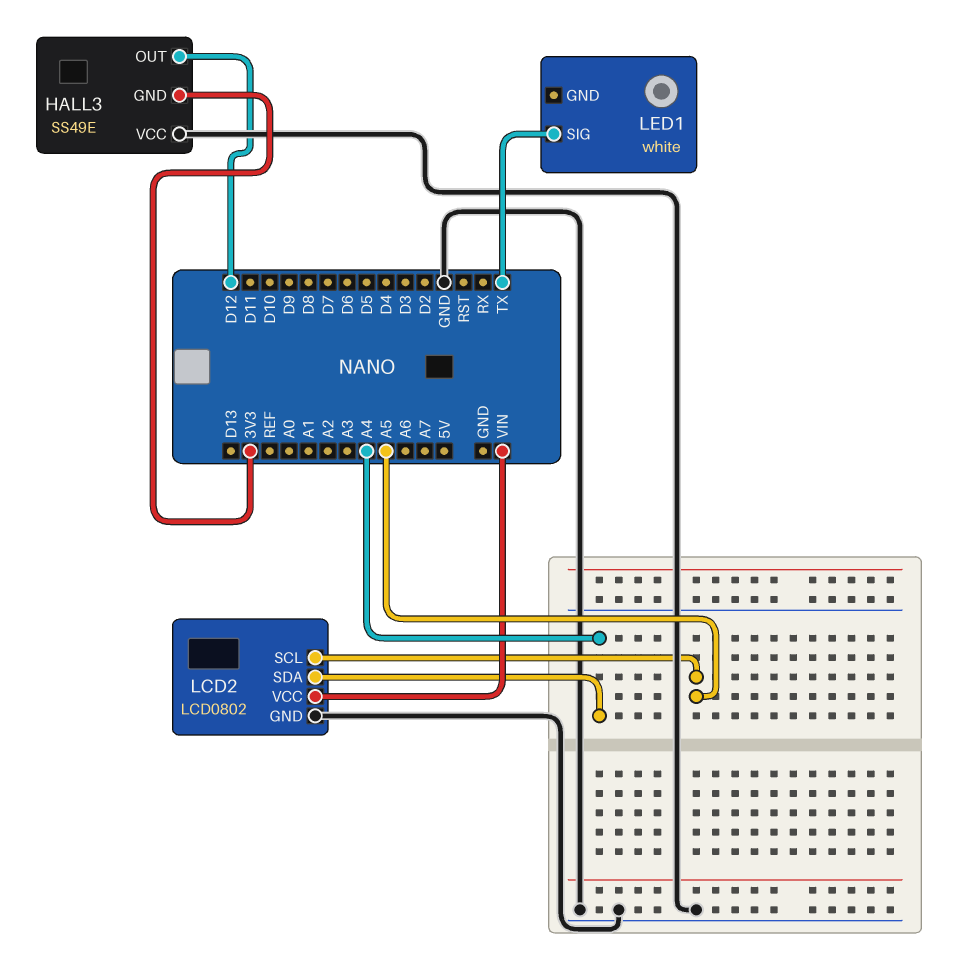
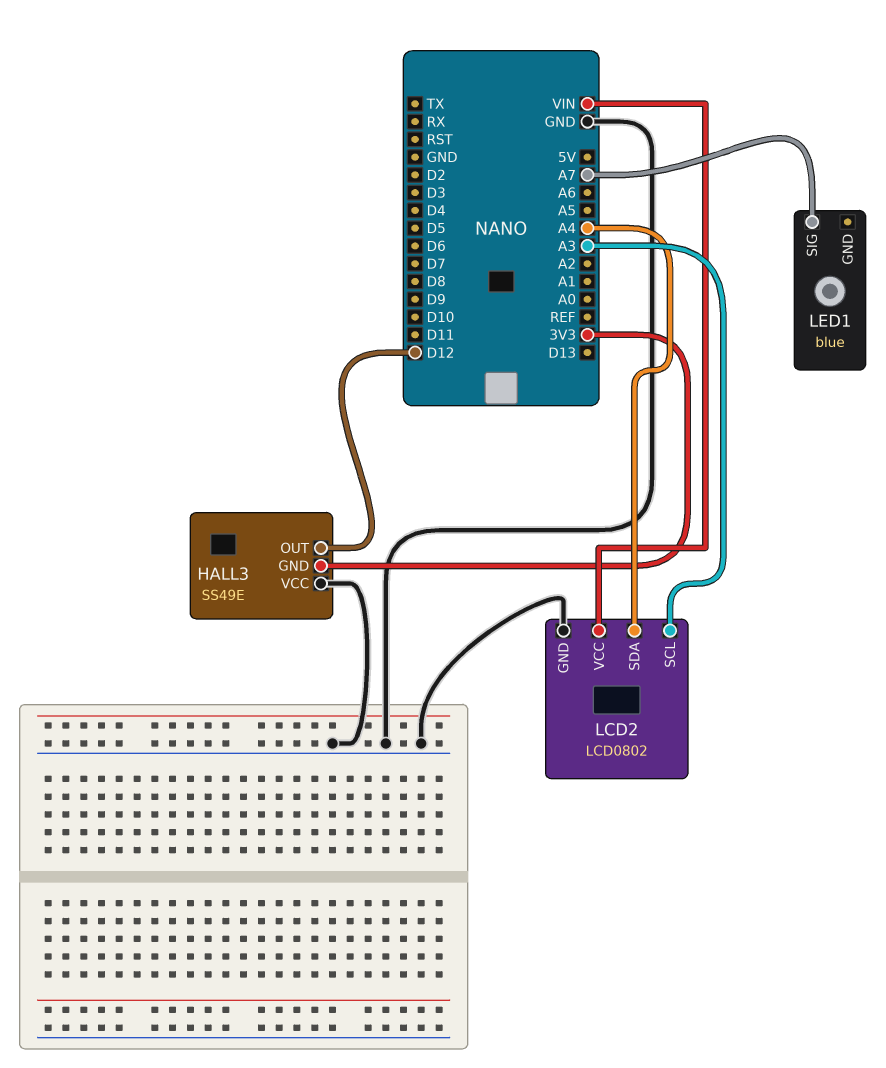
LCD2 pin SCL: A5 -> A3
LED1: white -> blue
LED1 pin SIG: TX -> A7

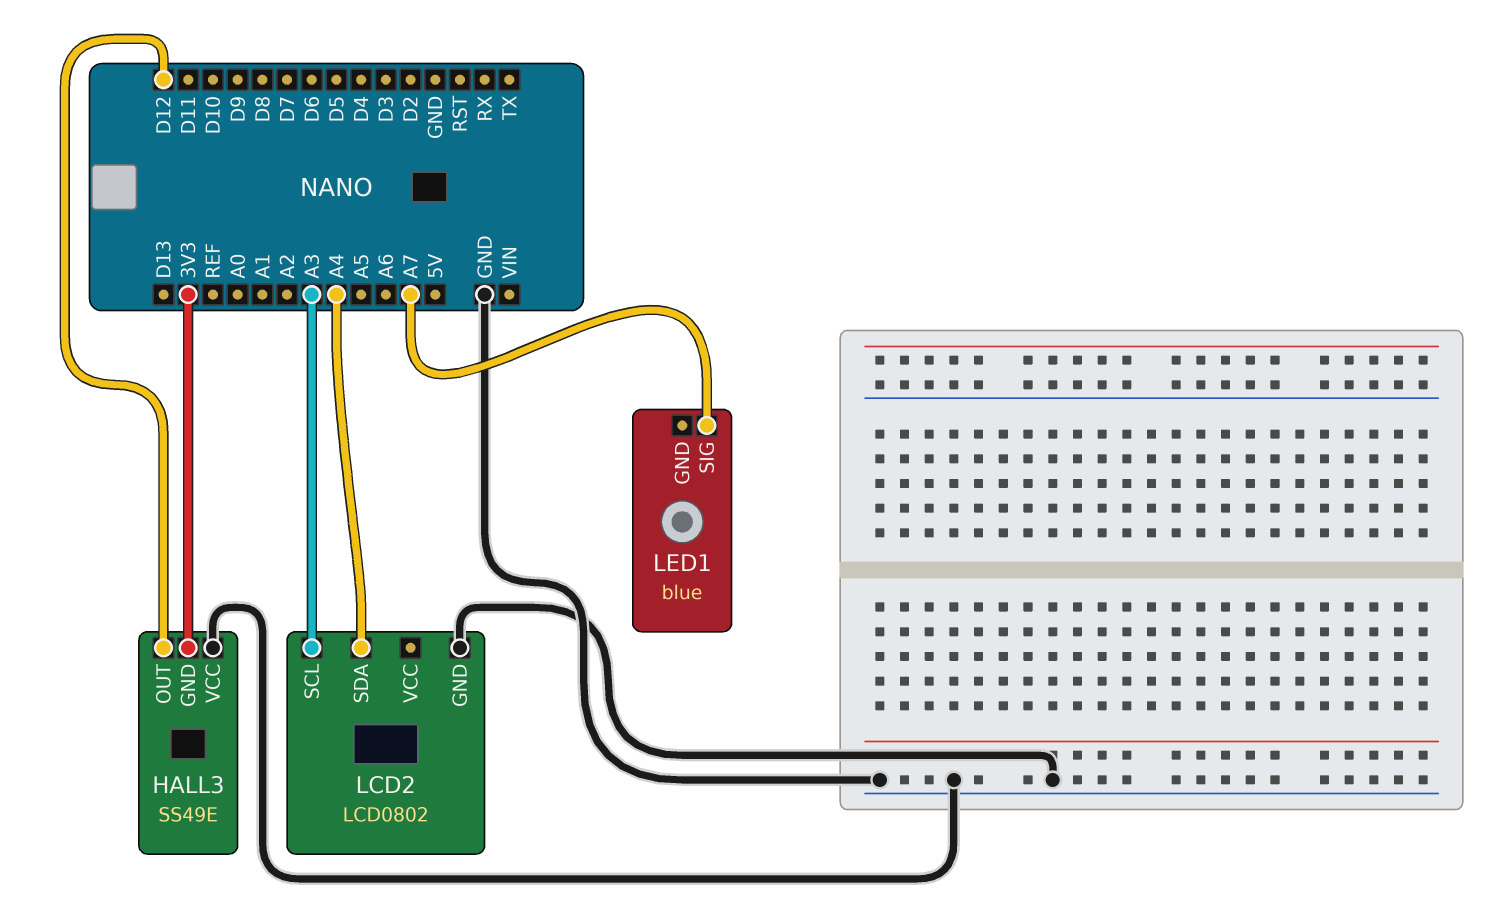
LCD2 pin VCC: VIN -> none

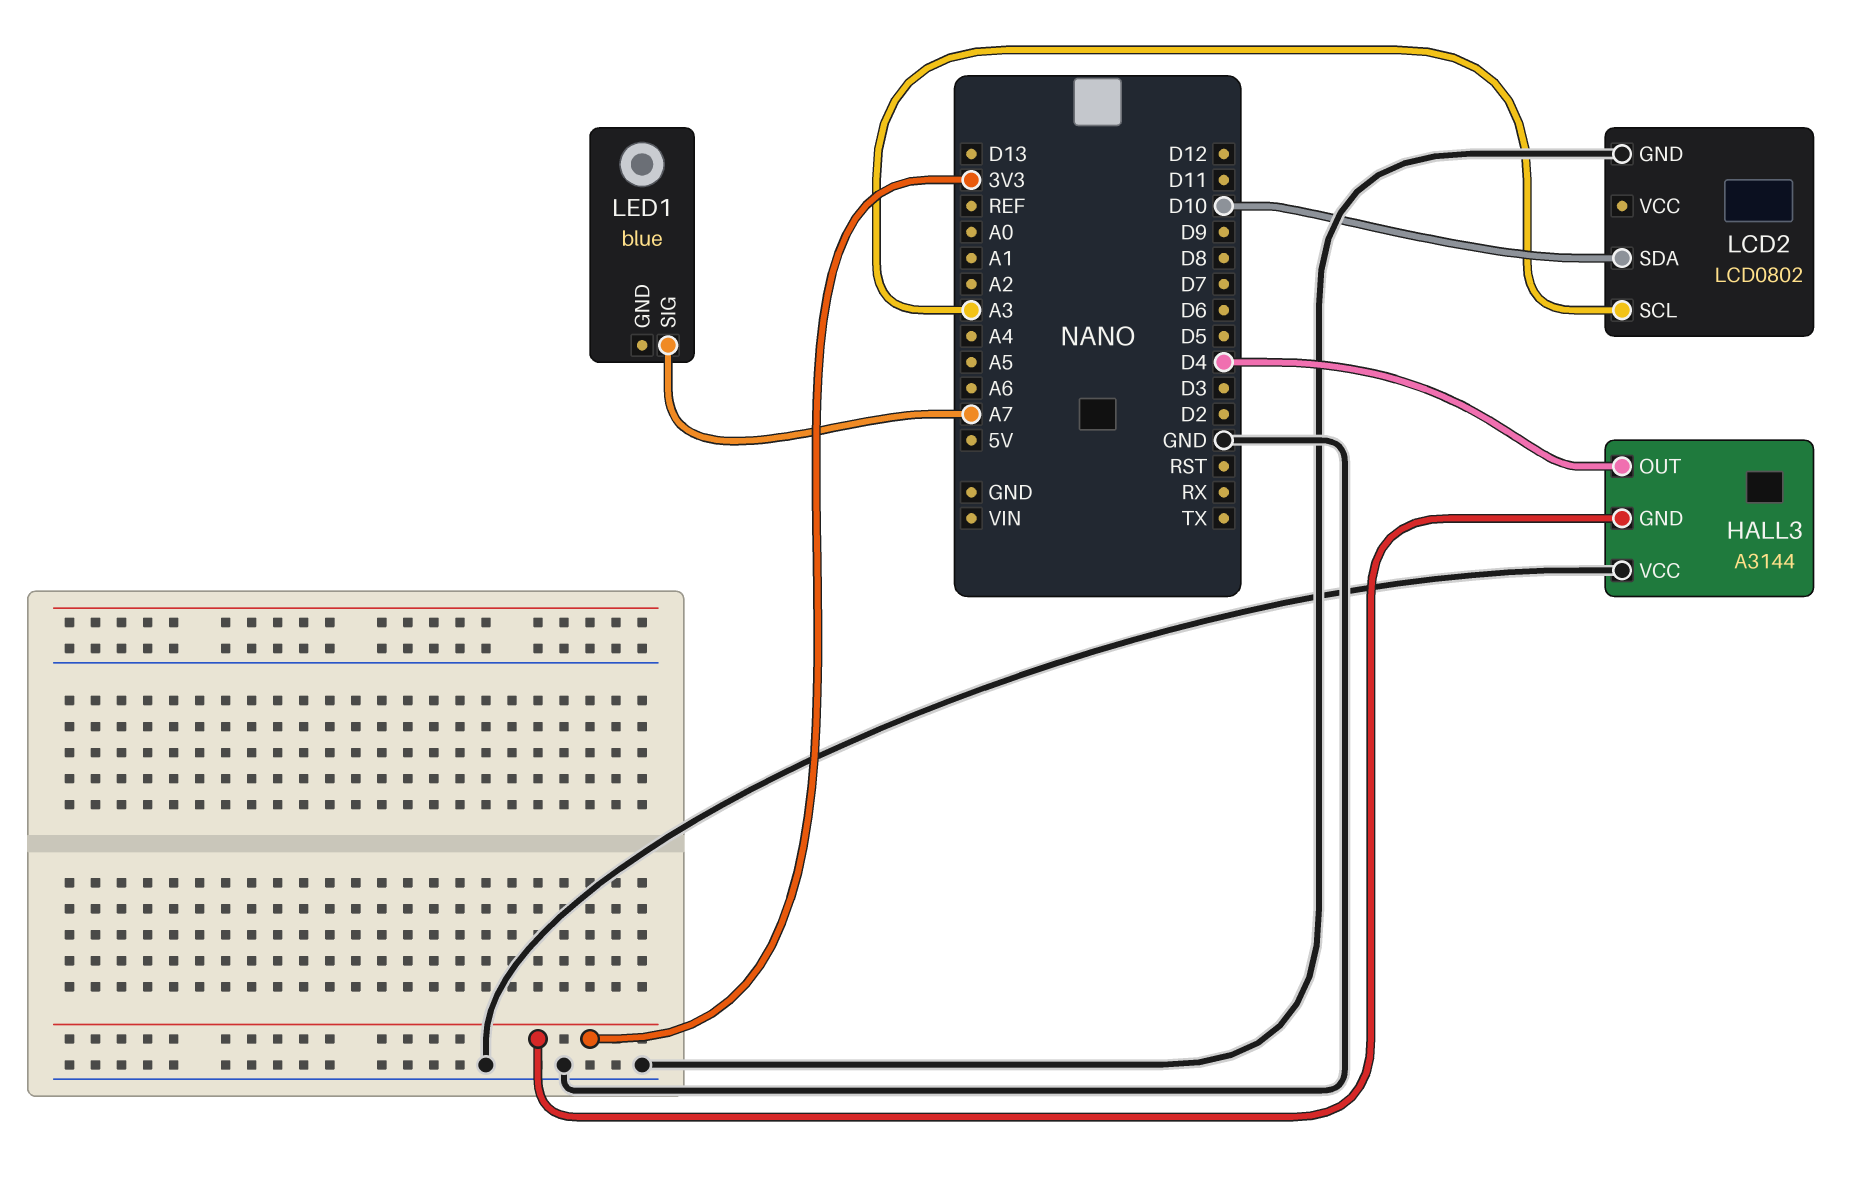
HALL3: SS49E -> A3144
HALL3 pin OUT: D12 -> D4
LCD2 pin SDA: A4 -> D10

